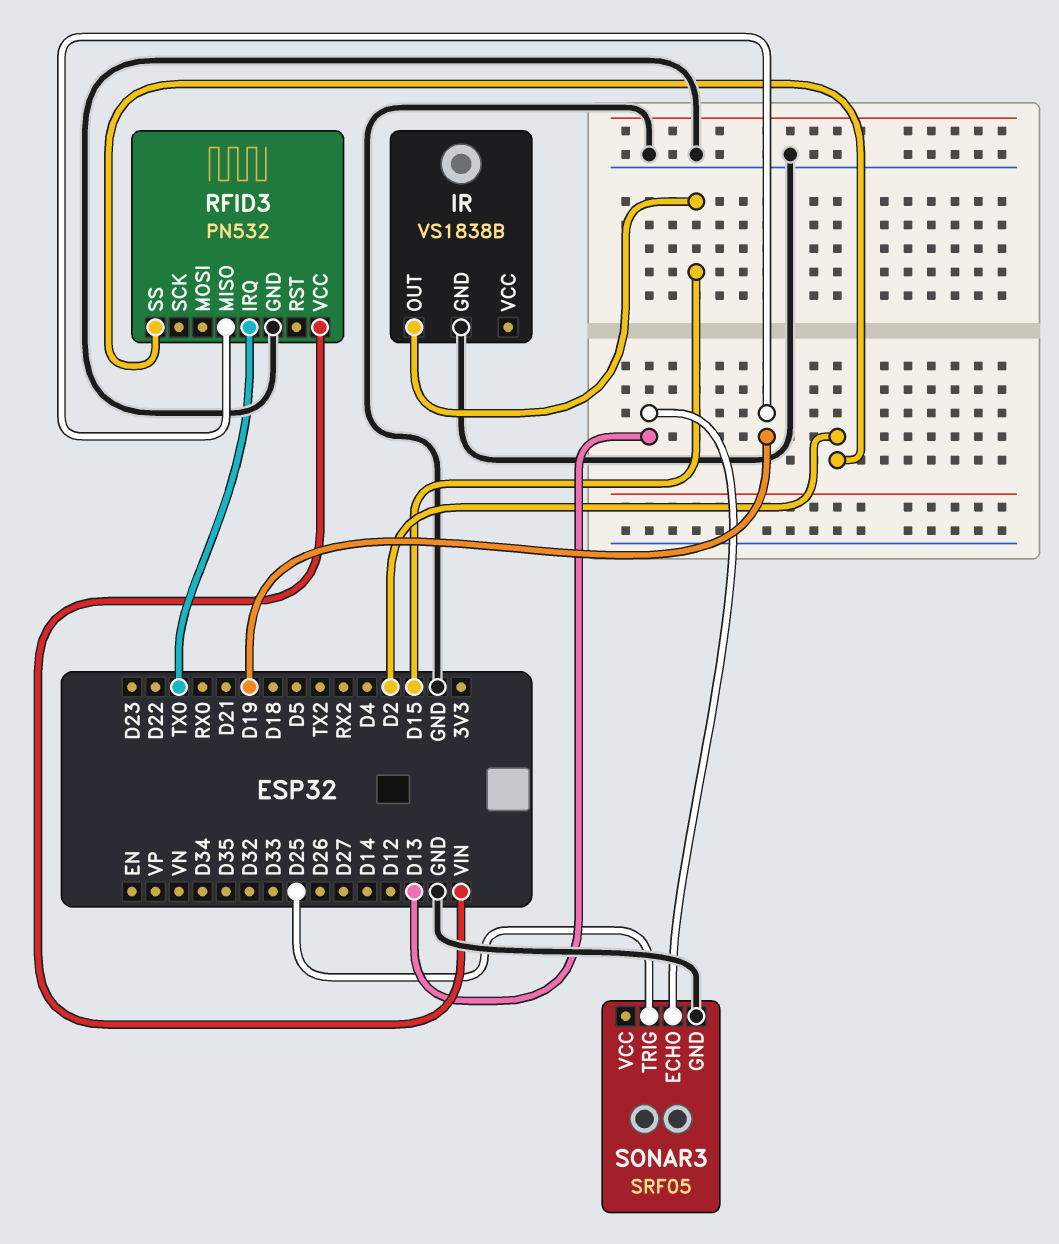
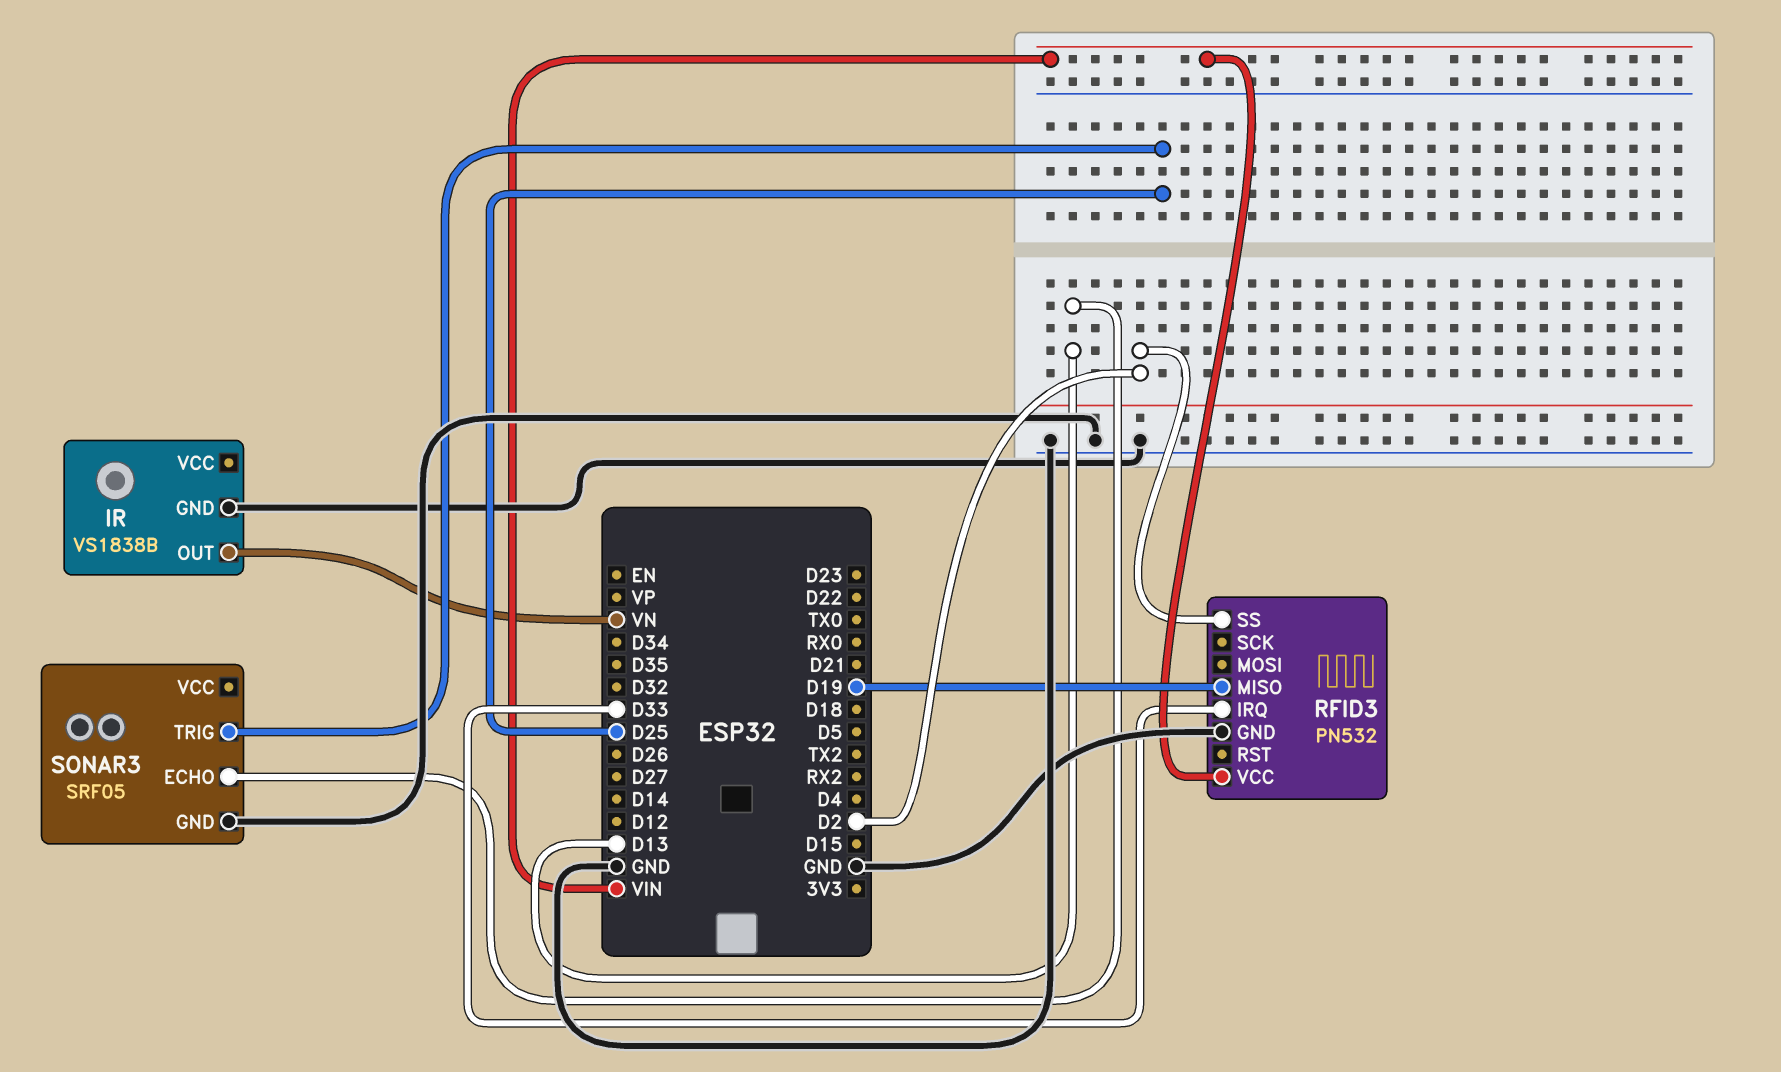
IR pin OUT: D15 -> VN
RFID3 pin IRQ: TX0 -> D33

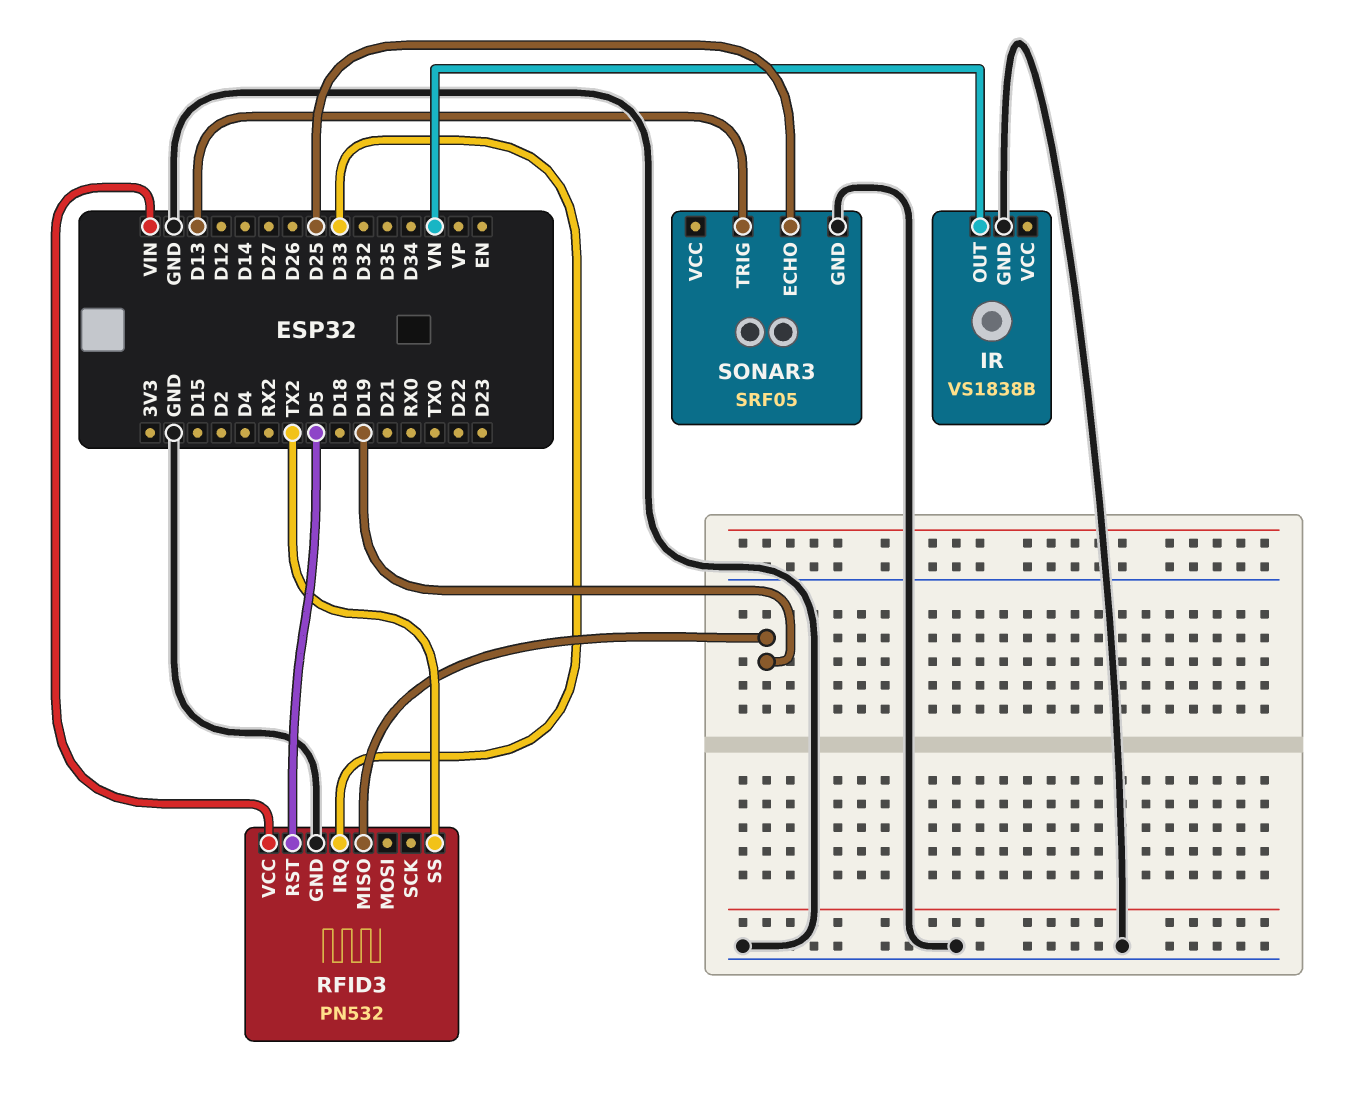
RFID3 pin RST: none -> D5
RFID3 pin SS: D2 -> TX2
SONAR3 pin ECHO: D13 -> D25
SONAR3 pin TRIG: D25 -> D13

